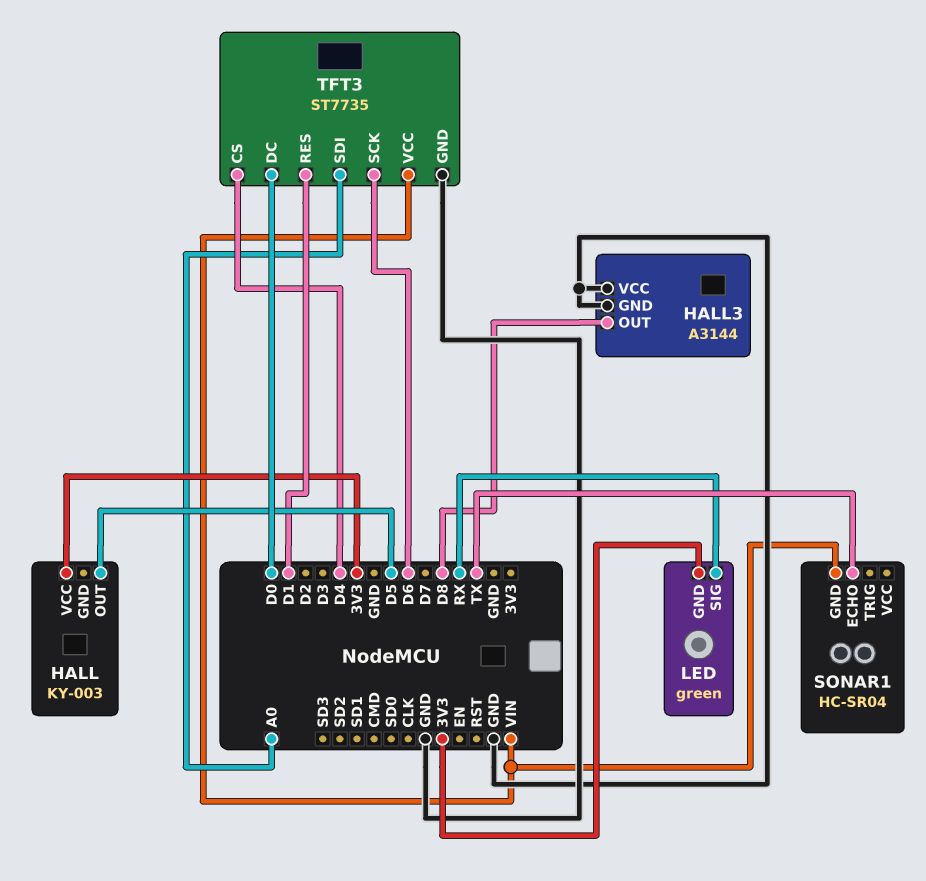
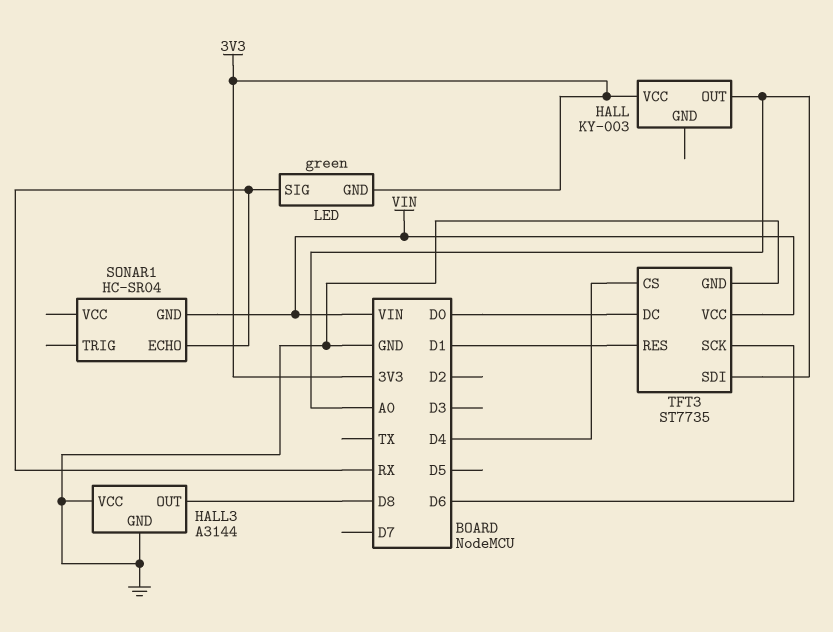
HALL pin OUT: D5 -> A0
SONAR1 pin ECHO: TX -> RX

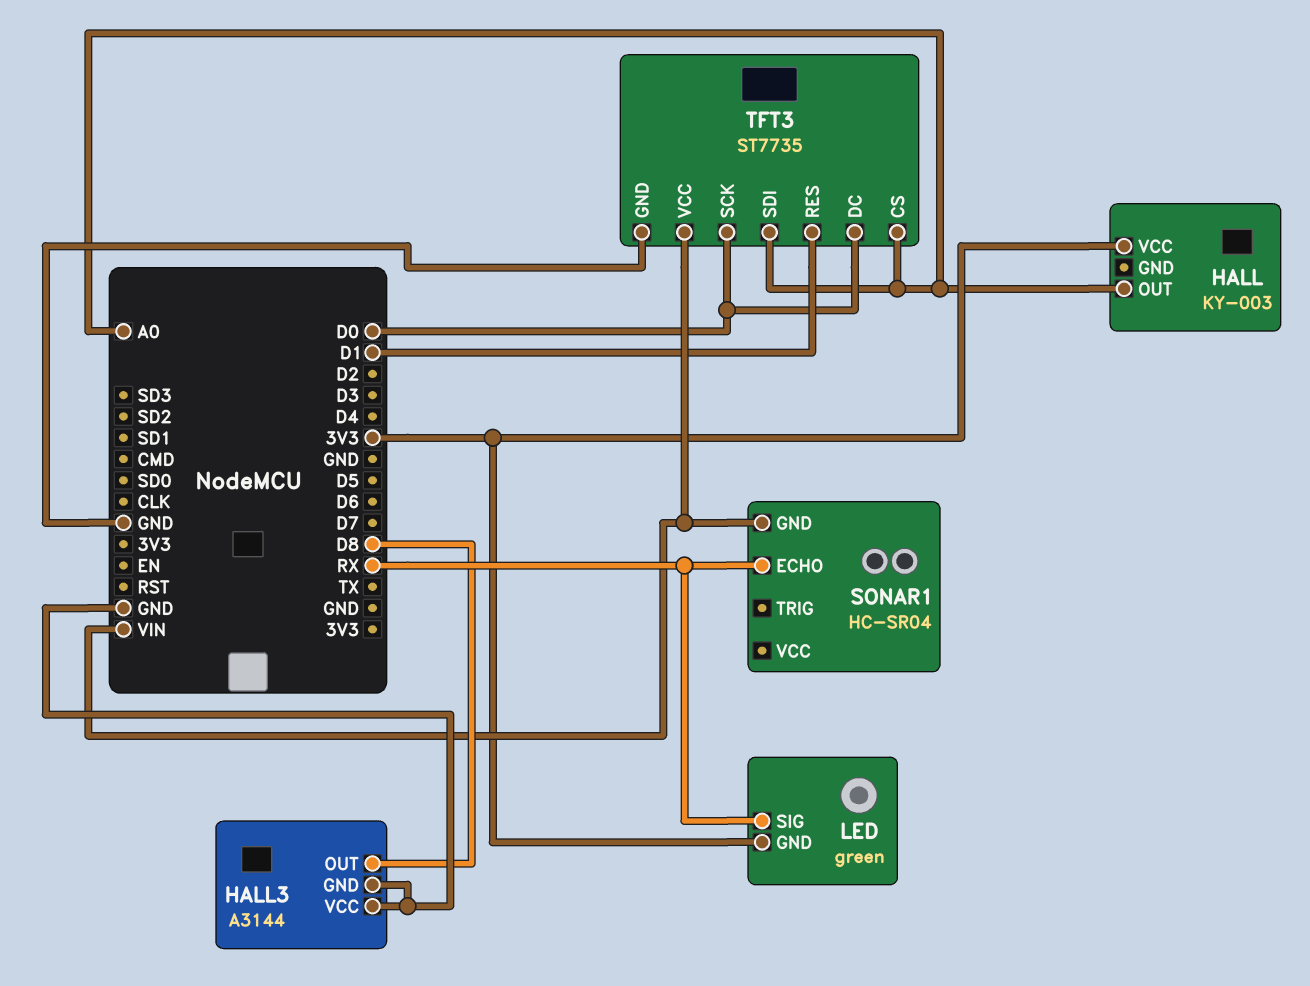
TFT3 pin CS: D4 -> A0
TFT3 pin SCK: D6 -> D0

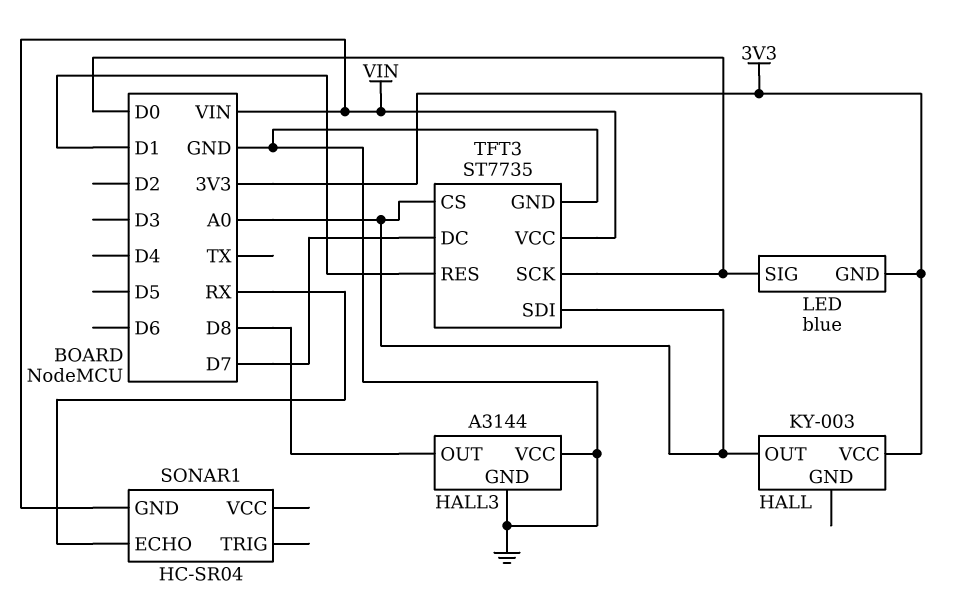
LED: green -> blue
LED pin SIG: RX -> D0
TFT3 pin DC: D0 -> D7

